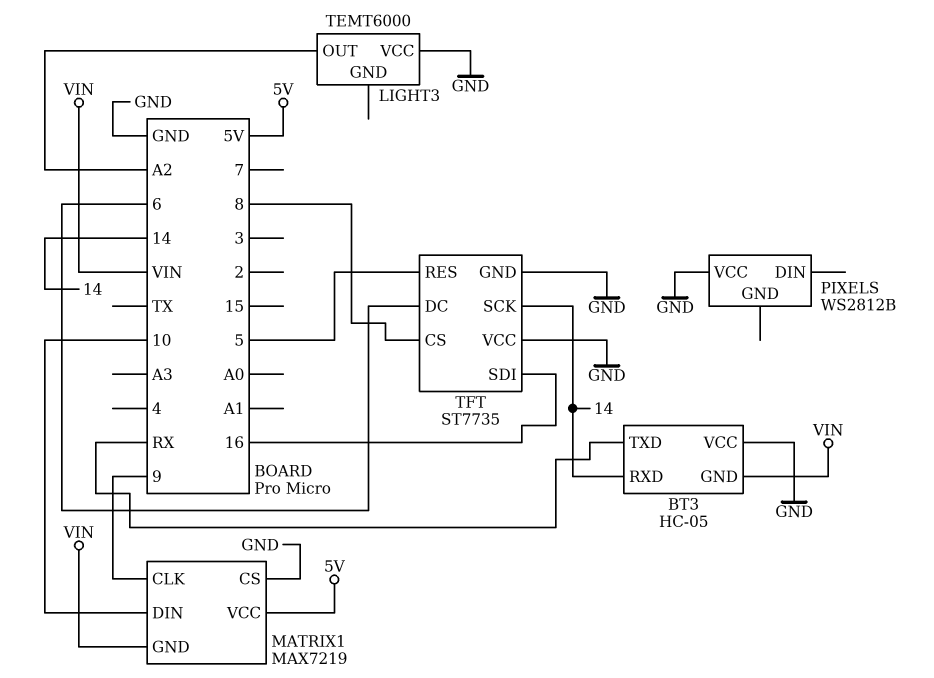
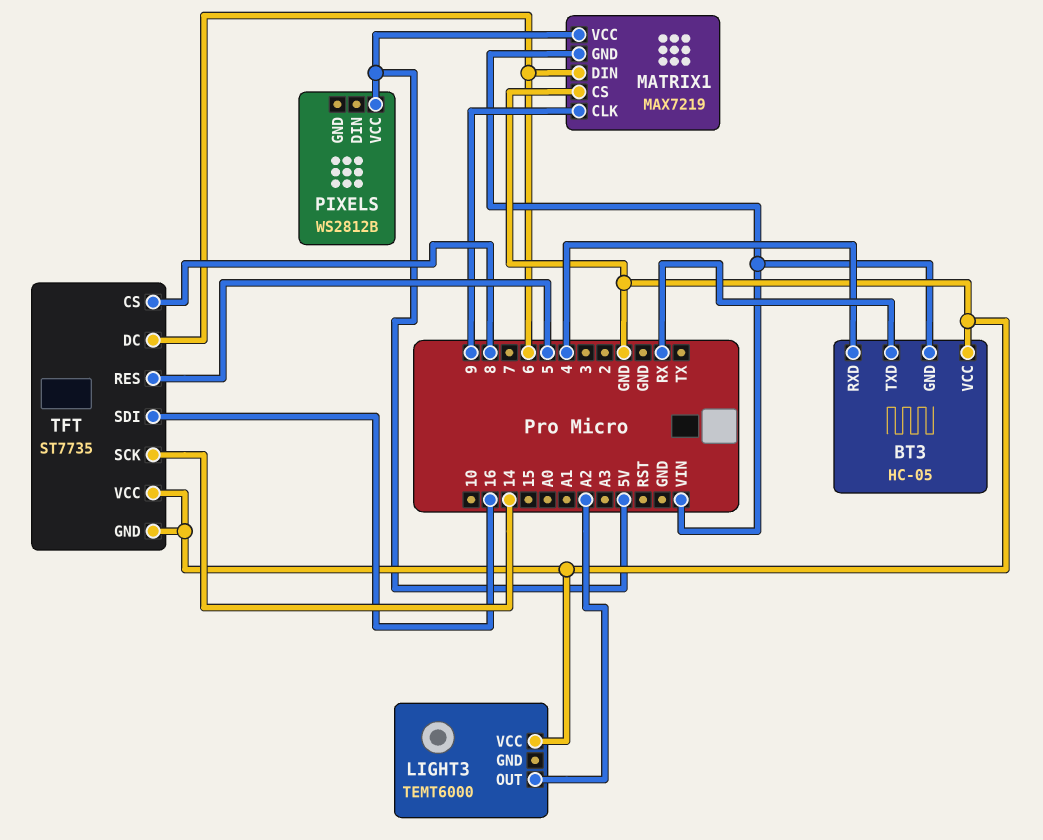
BT3 pin RXD: 14 -> 4
MATRIX1 pin DIN: 10 -> 6
PIXELS pin VCC: GND -> 5V

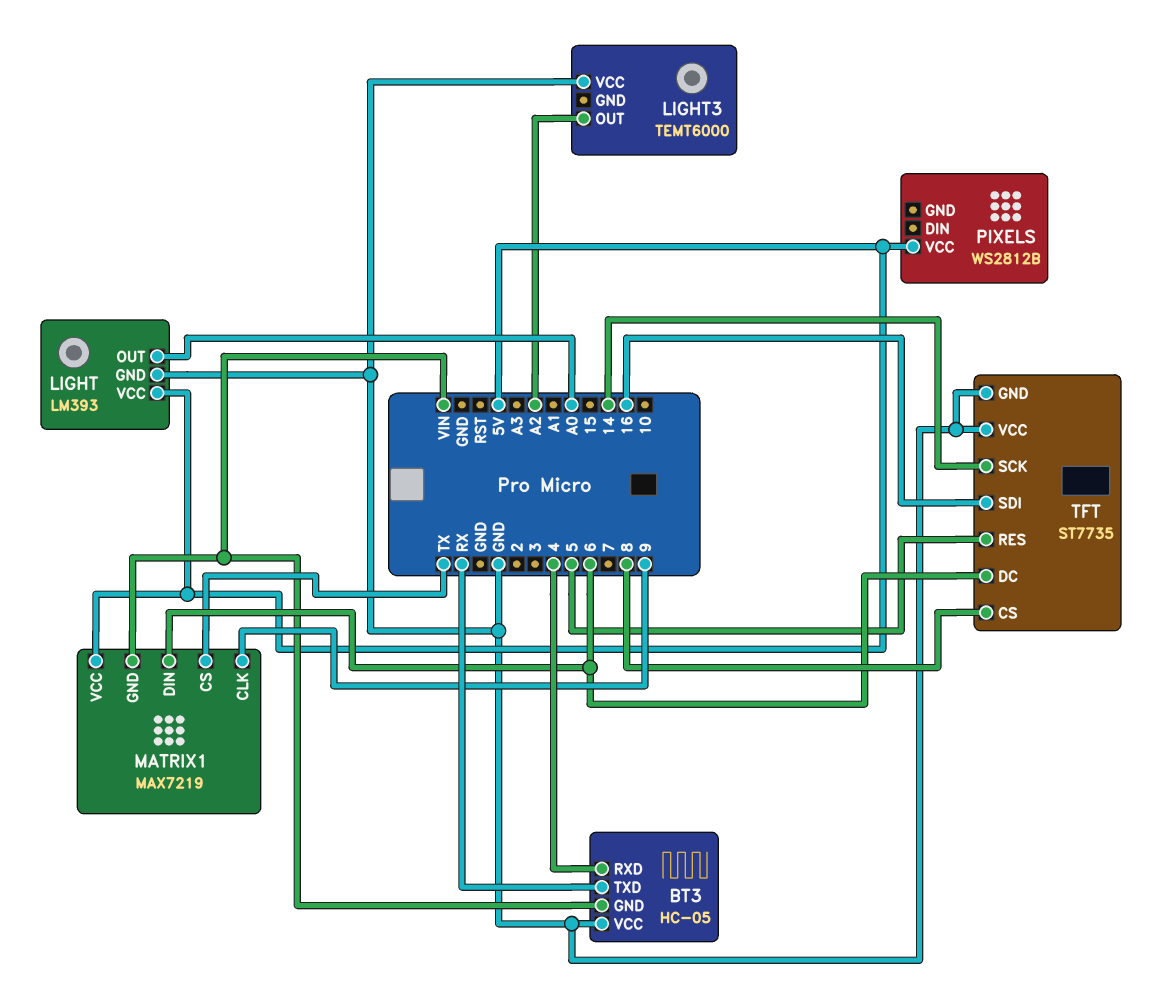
LIGHT: none -> LM393
LIGHT pin GND: none -> GND
LIGHT pin OUT: none -> A0
LIGHT pin VCC: none -> 5V
MATRIX1 pin CS: GND -> TX

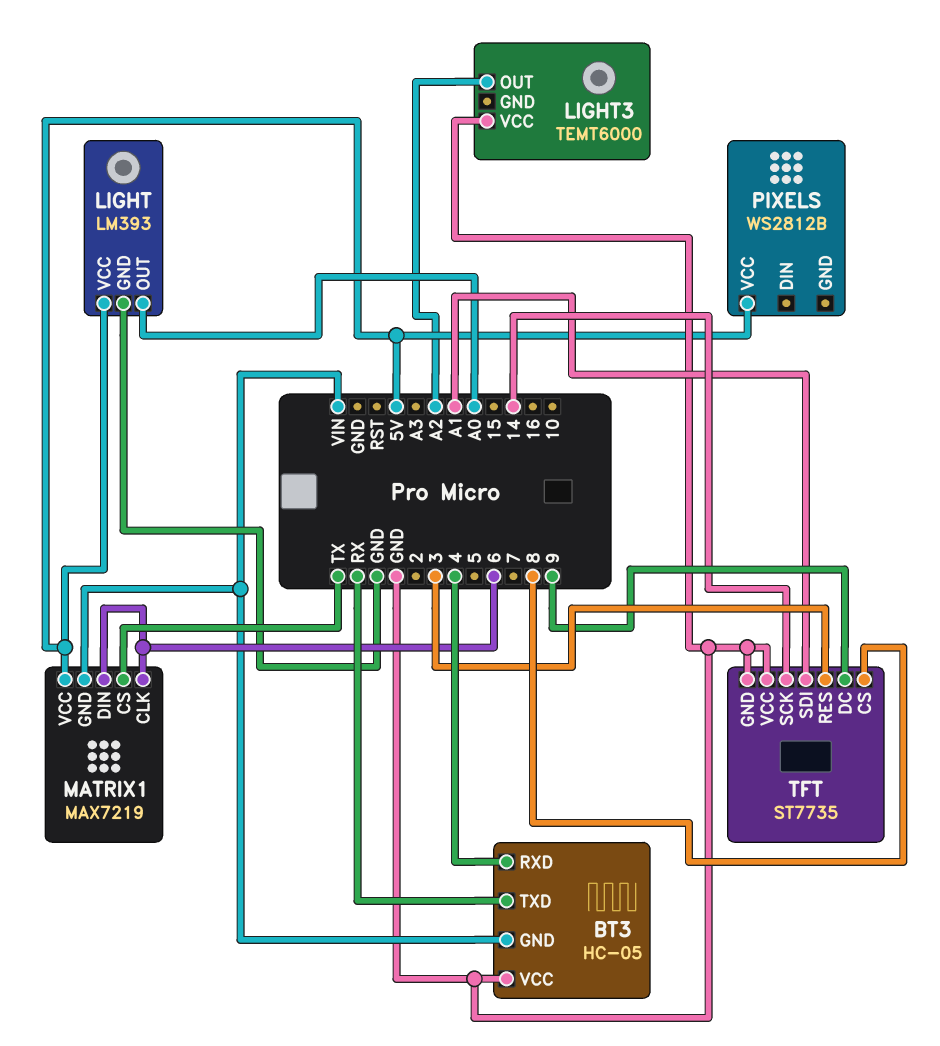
MATRIX1 pin CLK: 9 -> 6
TFT pin DC: 6 -> 9
TFT pin RES: 5 -> 3
TFT pin SDI: 16 -> A1

